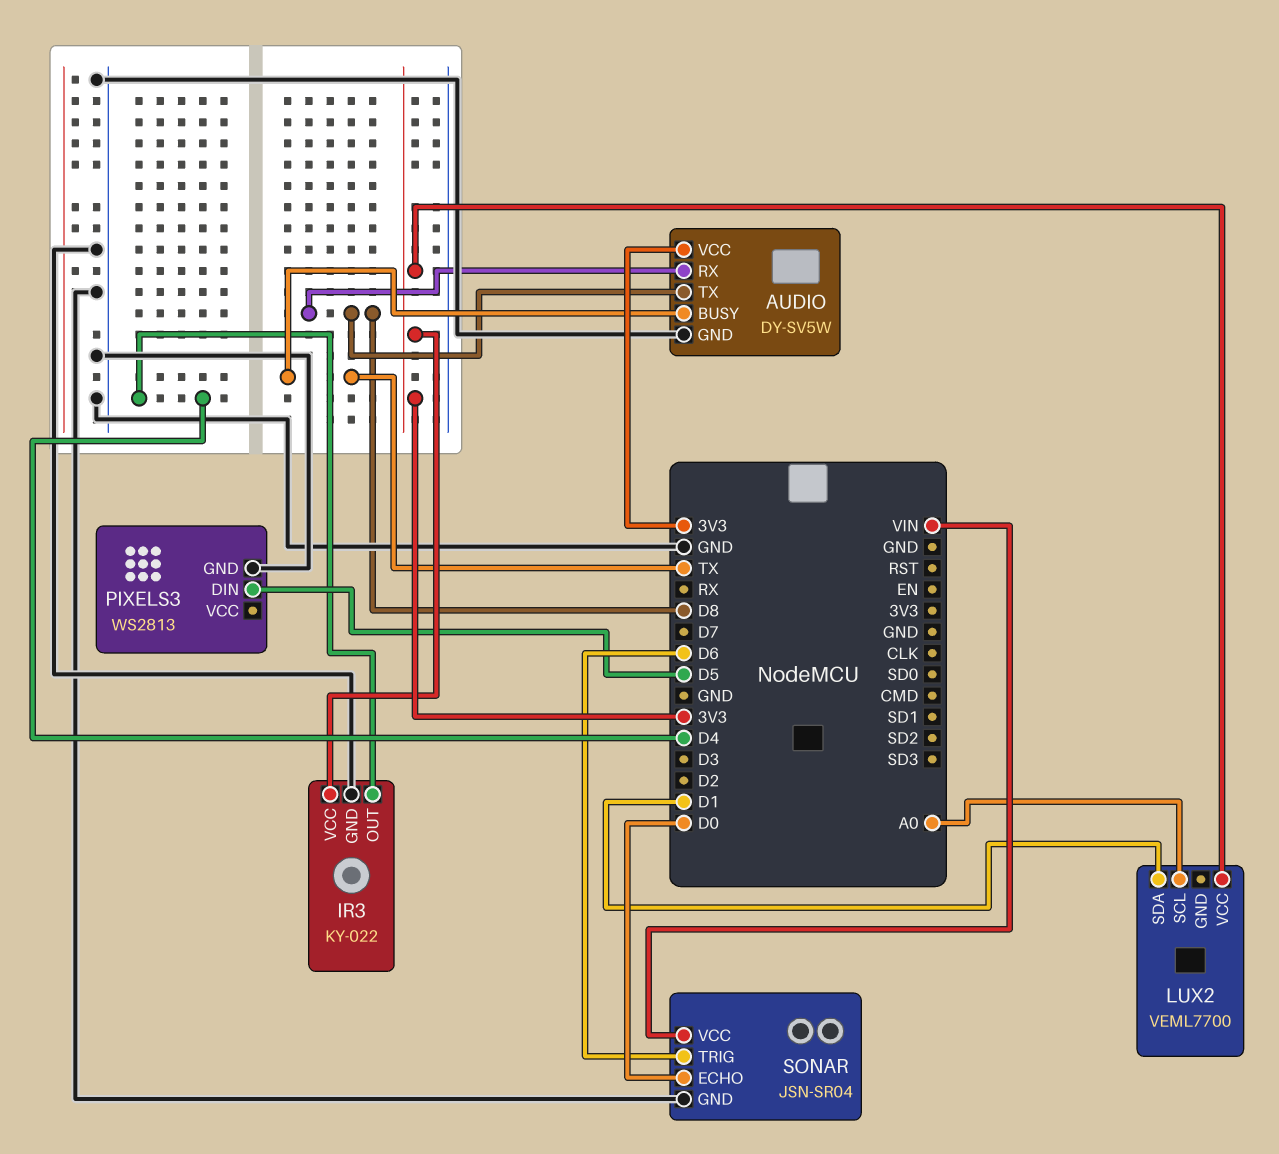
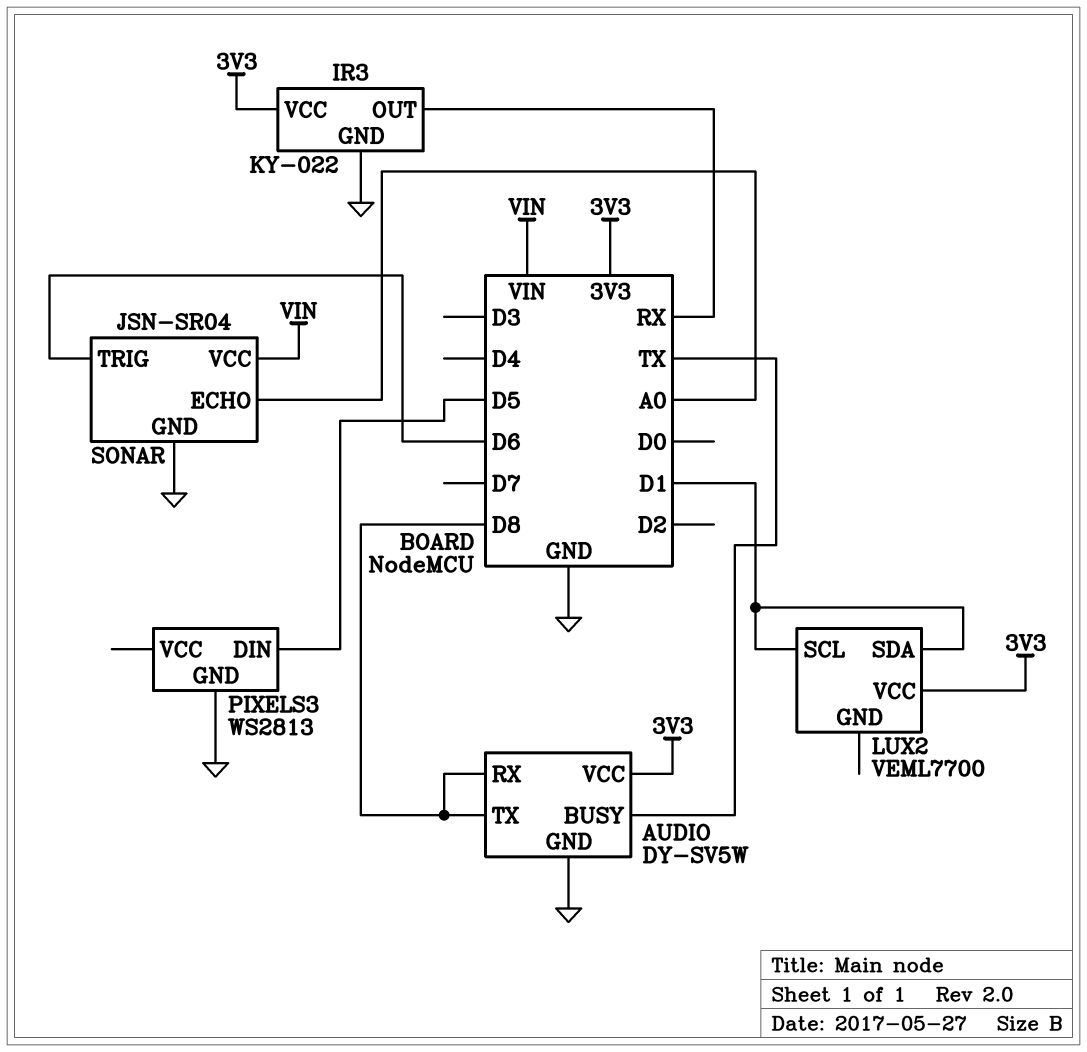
IR3 pin OUT: D4 -> RX
LUX2 pin SCL: A0 -> D1
SONAR pin ECHO: D0 -> A0

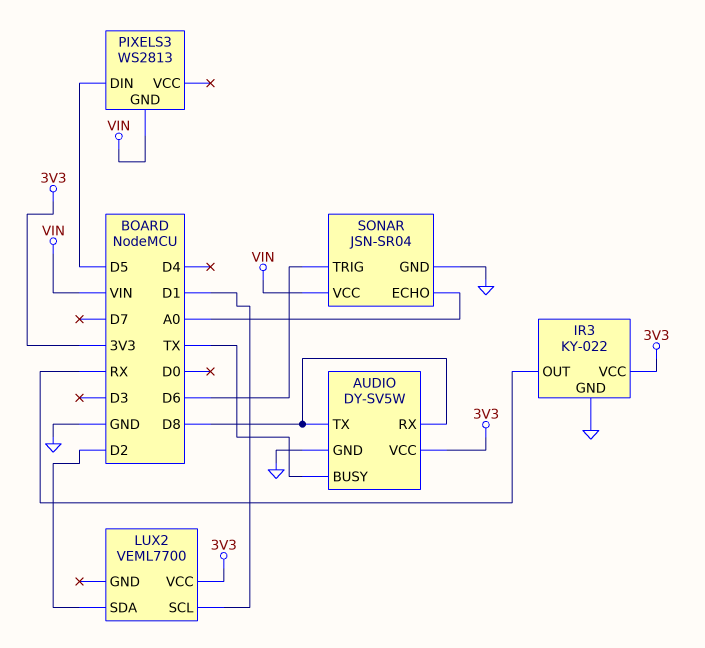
LUX2 pin SDA: D1 -> D2
PIXELS3 pin GND: GND -> VIN

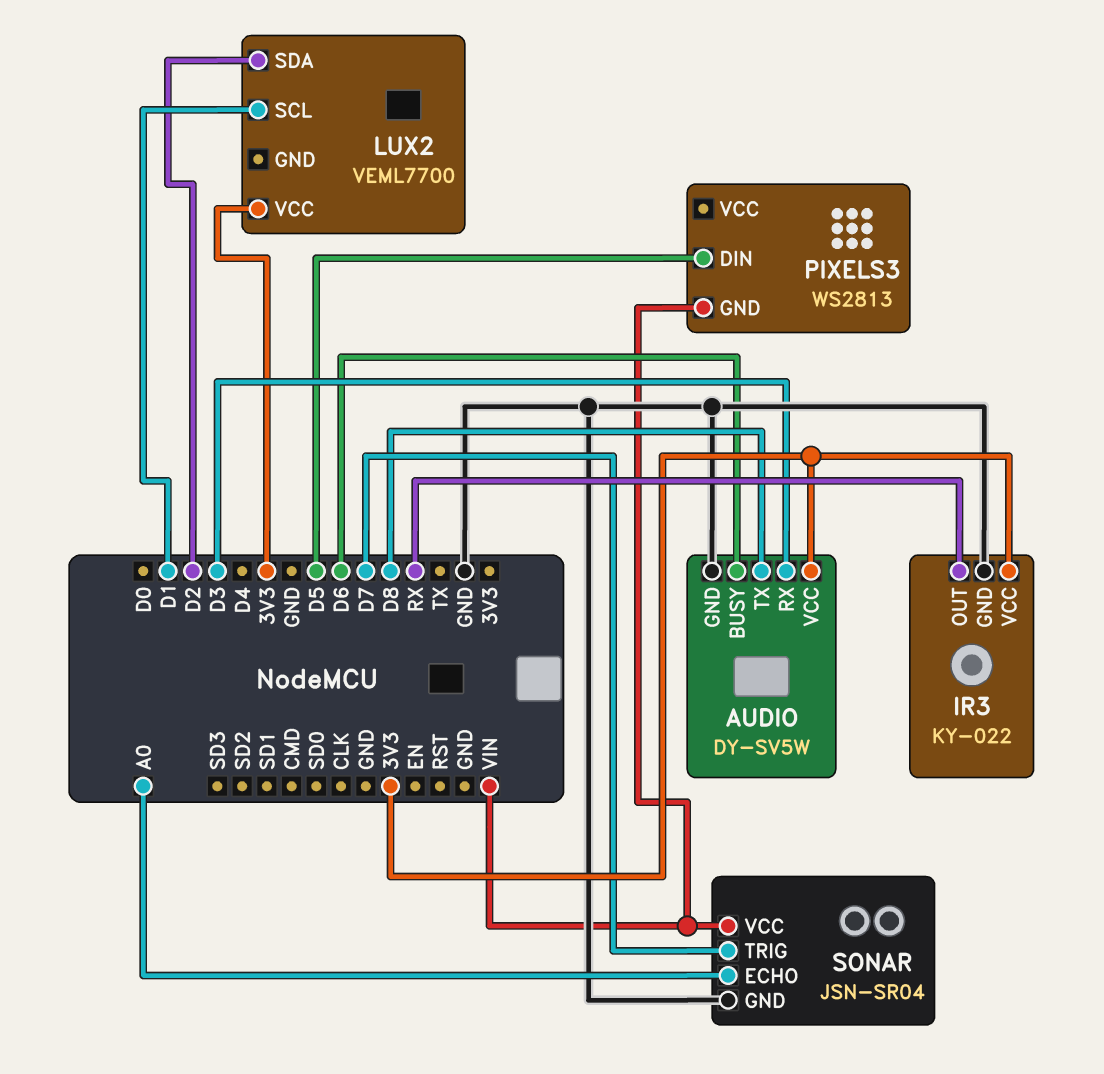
AUDIO pin BUSY: TX -> D6
AUDIO pin RX: D8 -> D3
SONAR pin TRIG: D6 -> D7

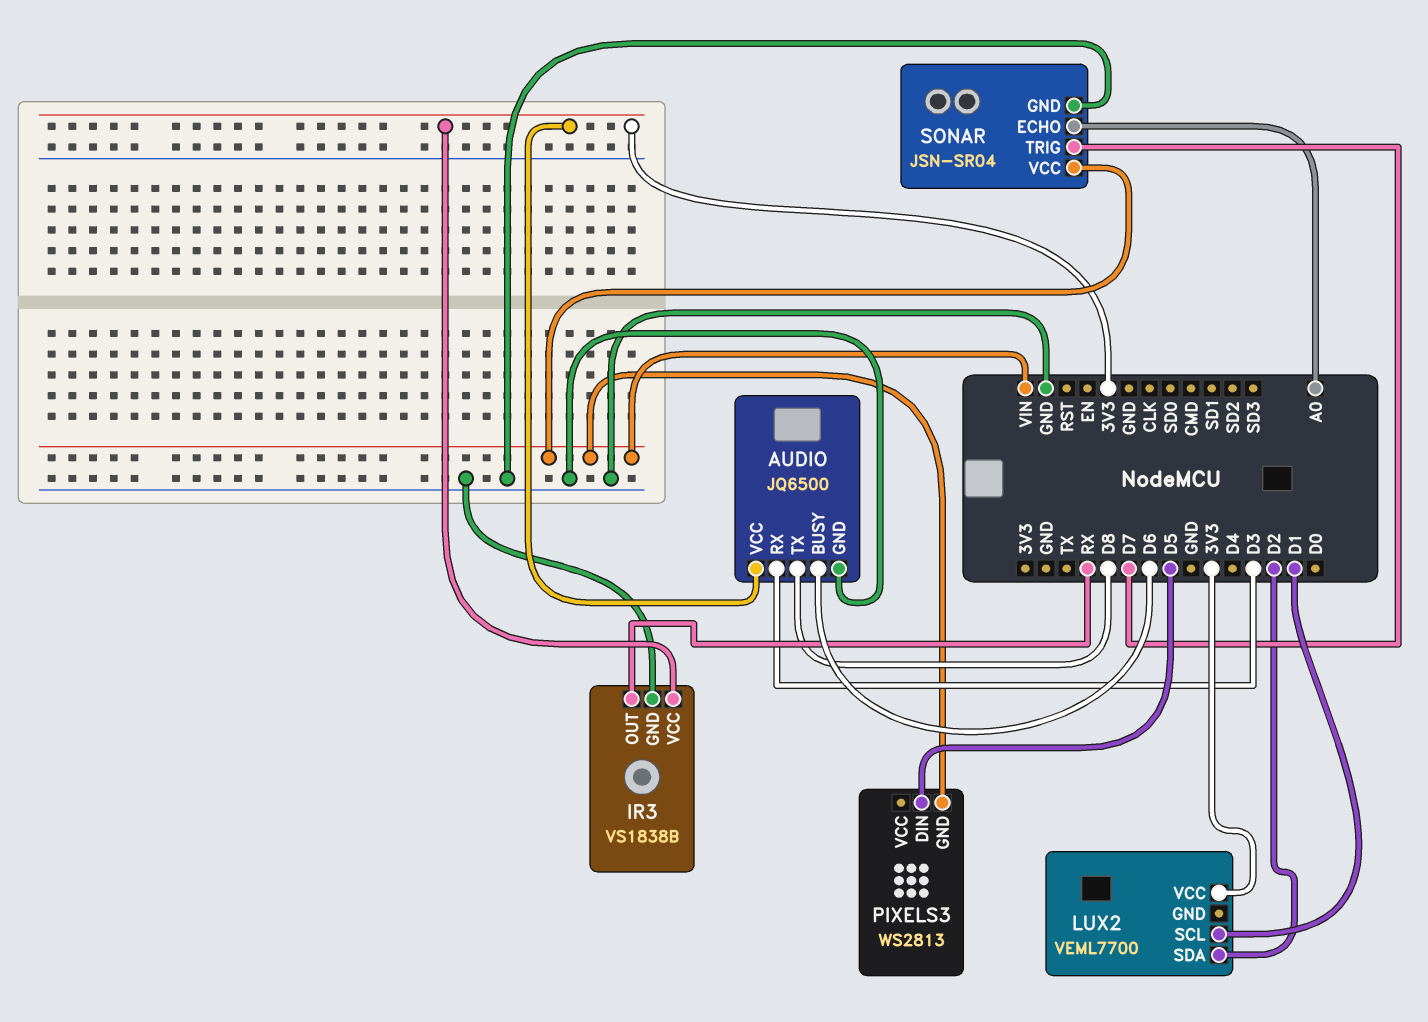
AUDIO: DY-SV5W -> JQ6500
IR3: KY-022 -> VS1838B

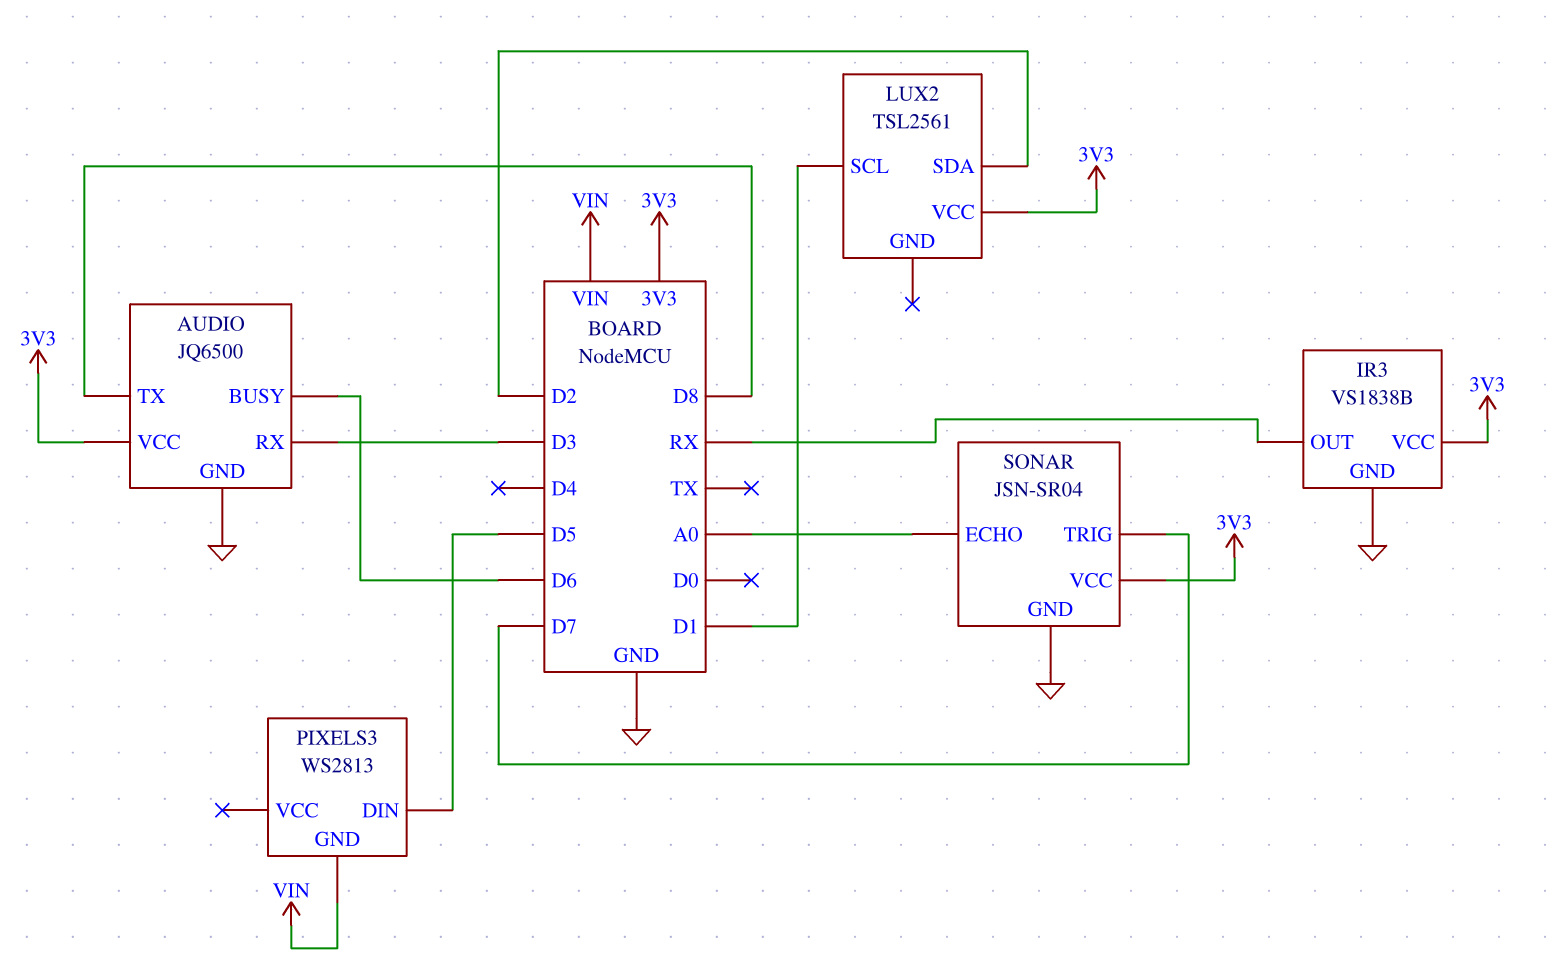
LUX2: VEML7700 -> TSL2561
SONAR pin VCC: VIN -> 3V3

